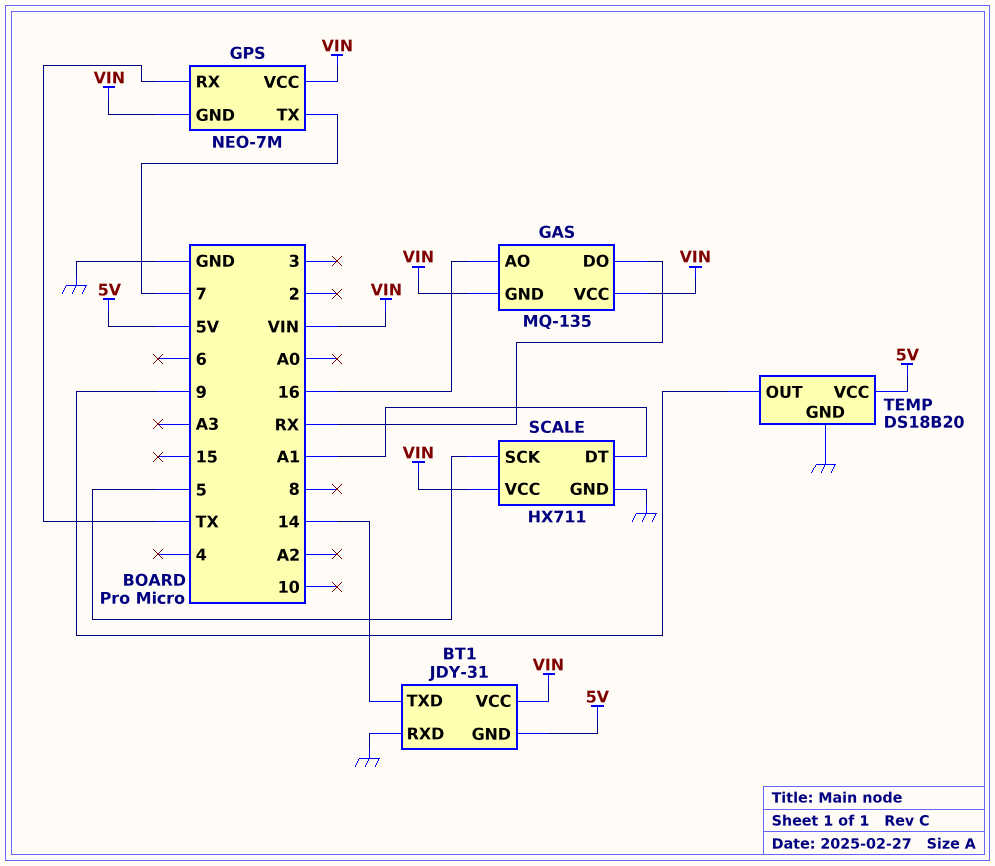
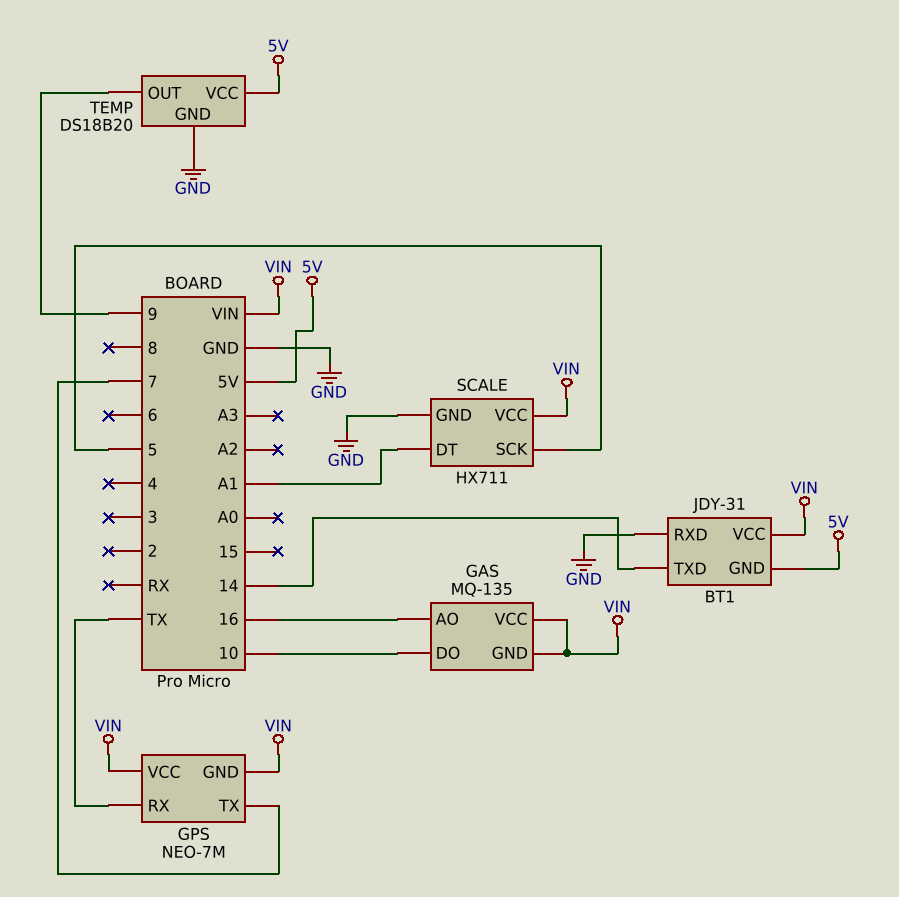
GAS pin DO: RX -> 10

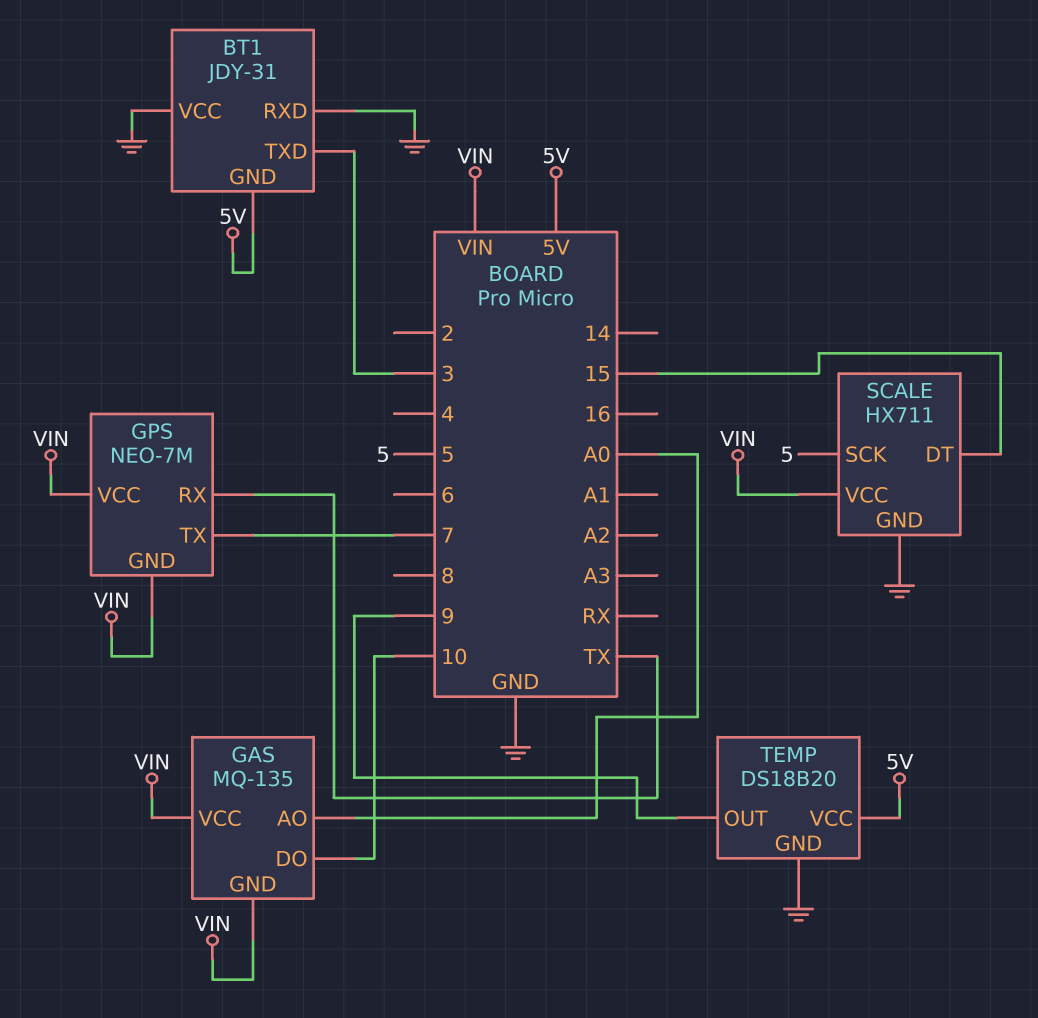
BT1 pin TXD: 14 -> 3
BT1 pin VCC: VIN -> GND
GAS pin AO: 16 -> A0
SCALE pin DT: A1 -> 15

